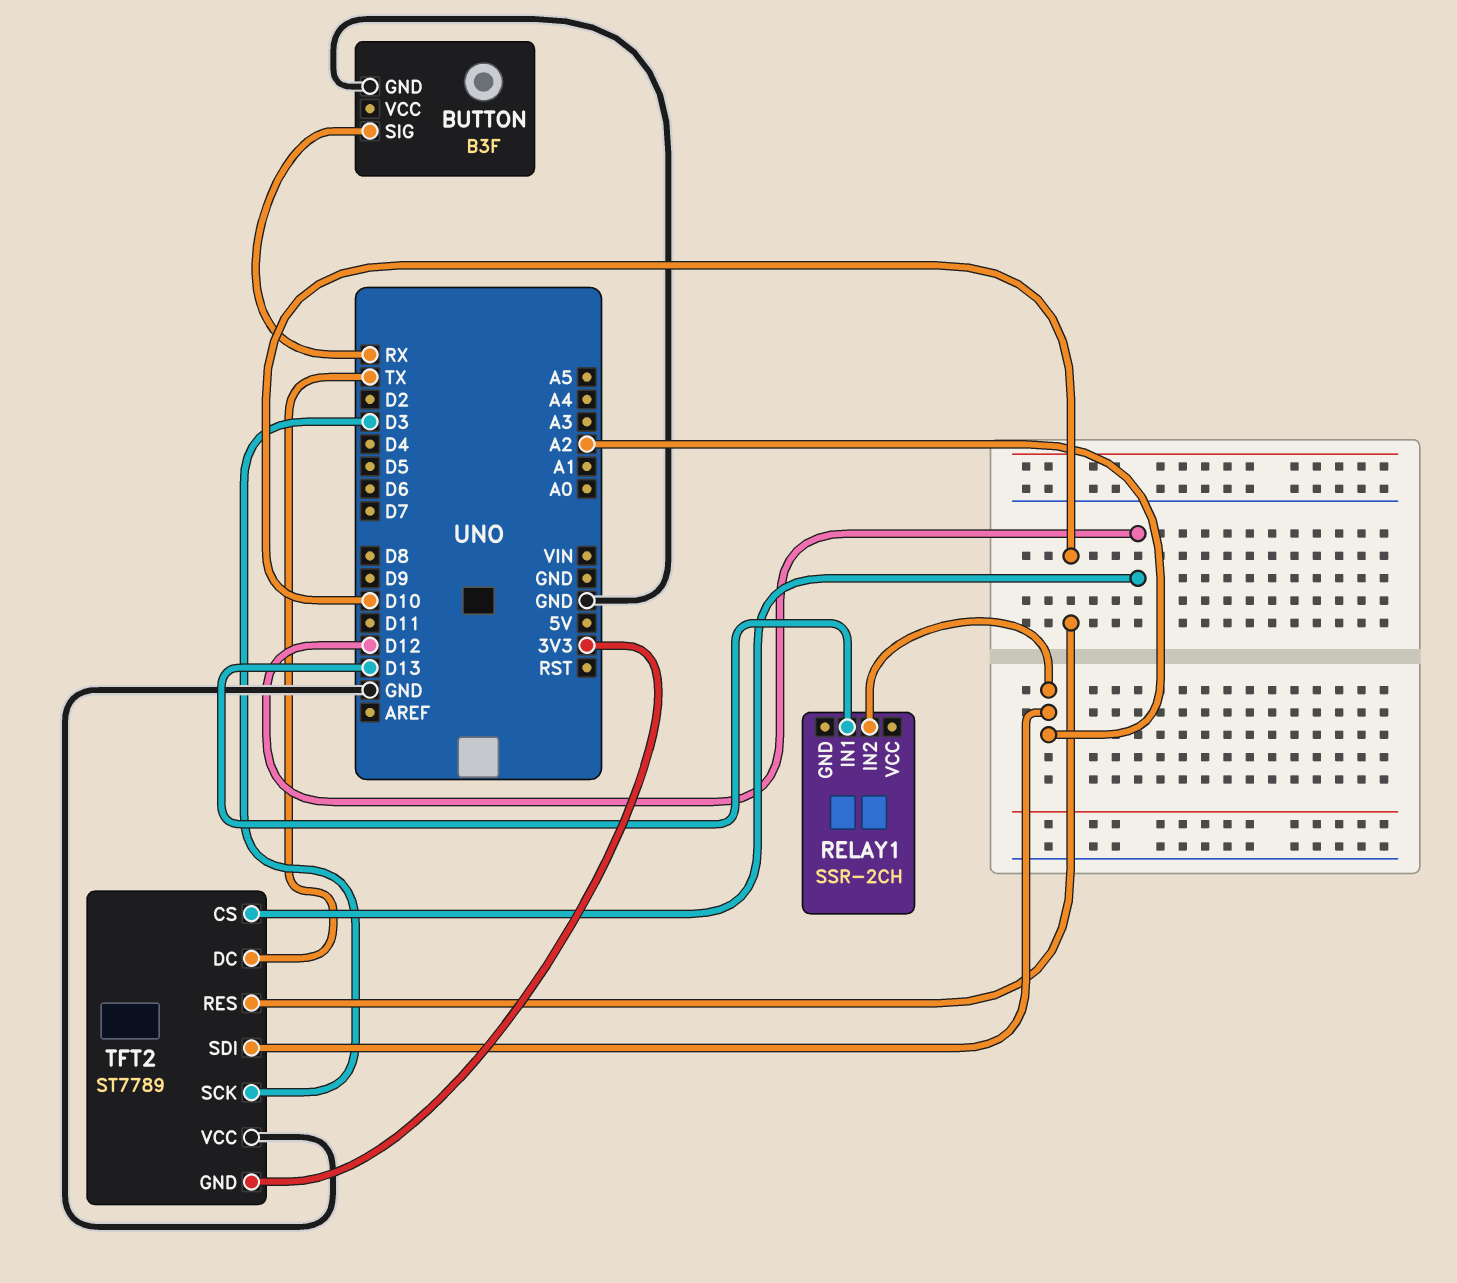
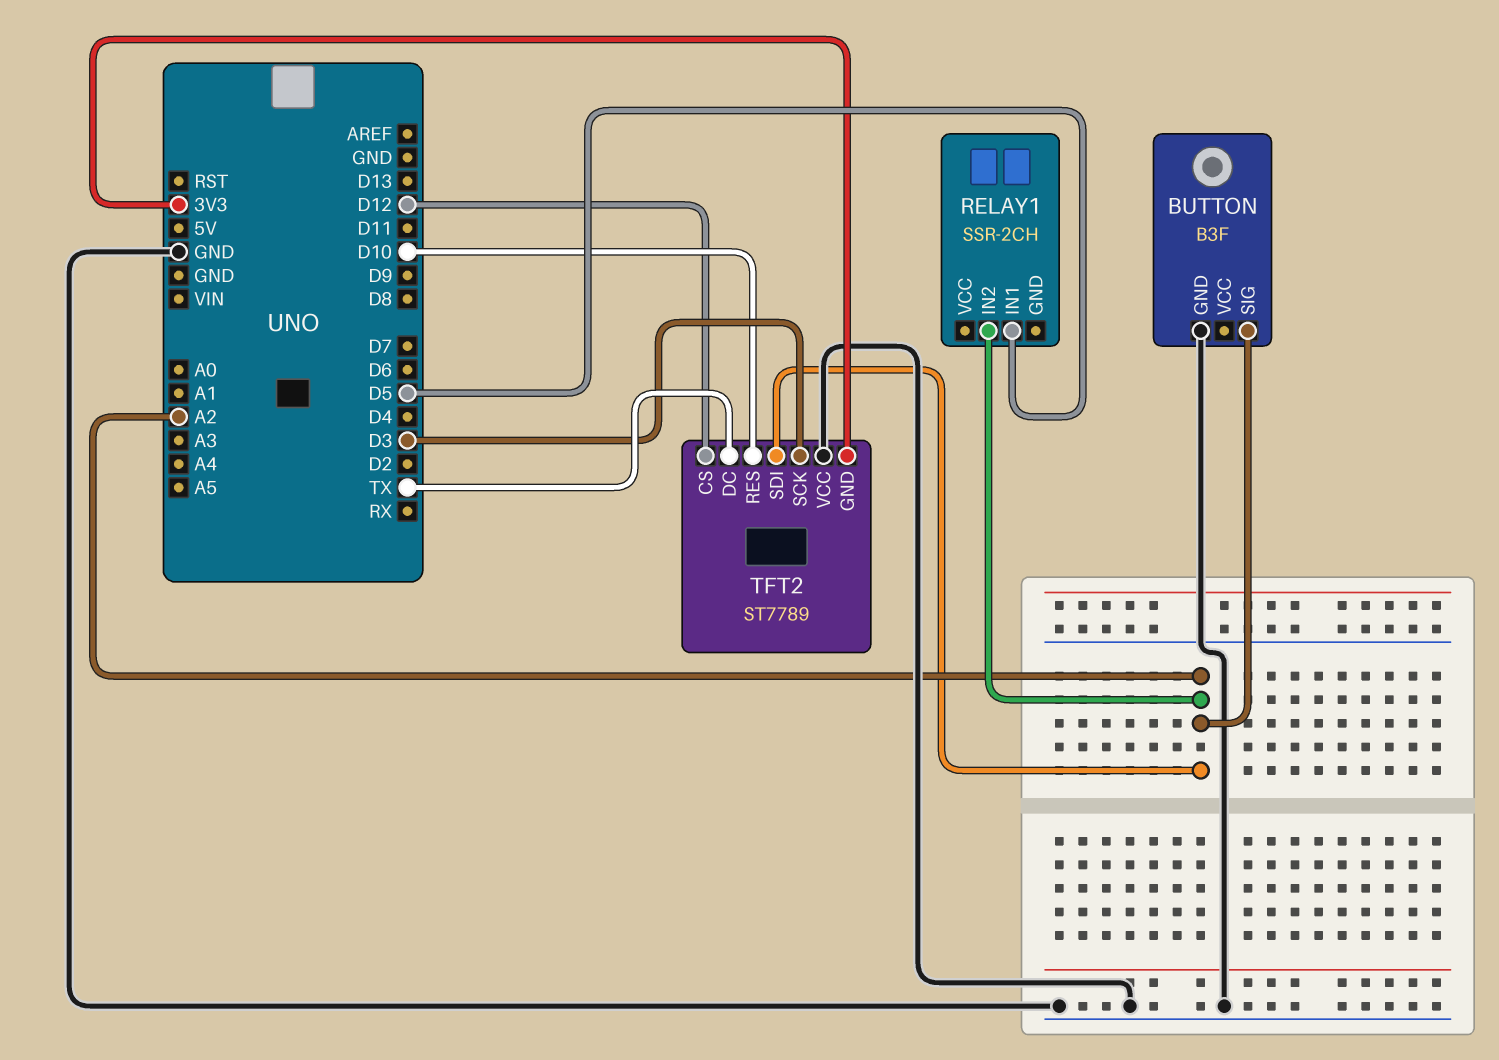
BUTTON pin SIG: RX -> A2
RELAY1 pin IN1: D13 -> D5

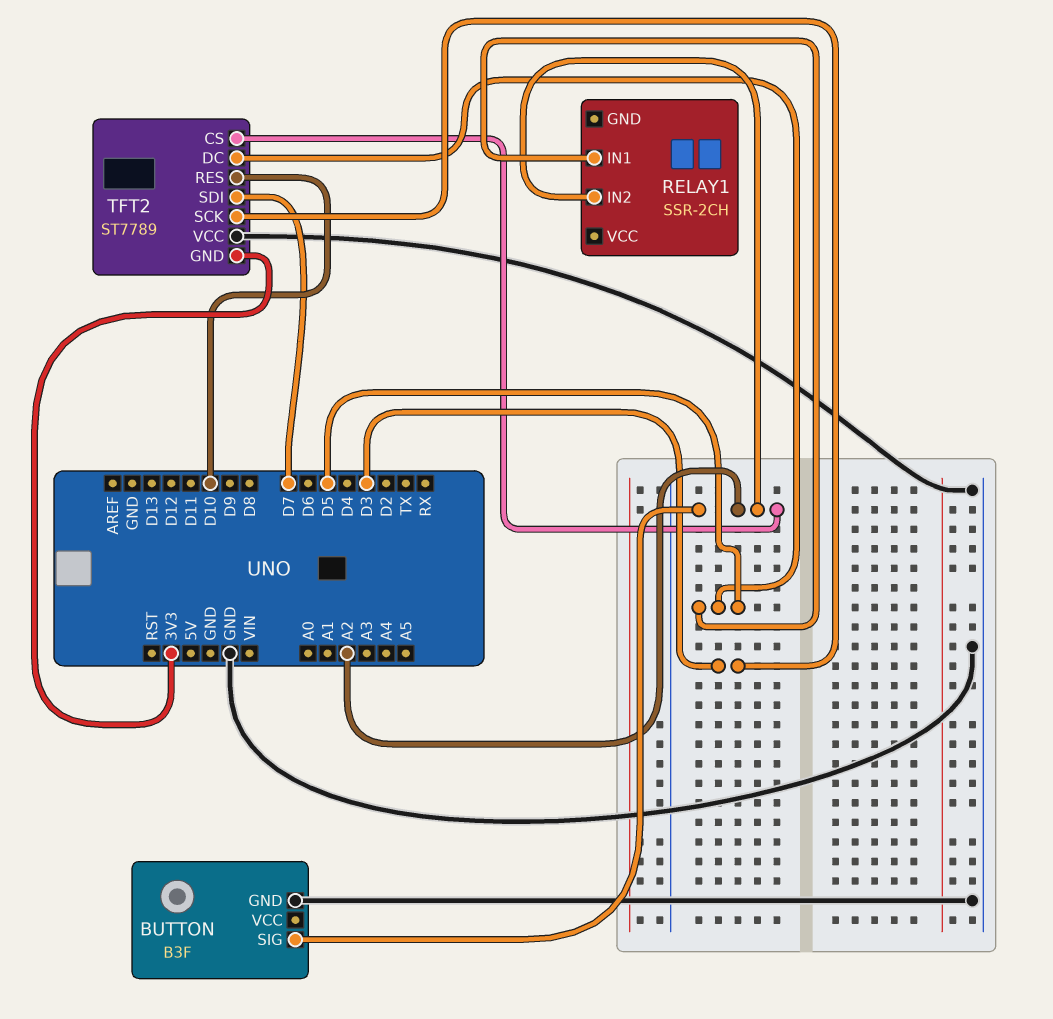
TFT2 pin CS: D12 -> A2
TFT2 pin DC: TX -> D5
TFT2 pin SDI: A2 -> D7

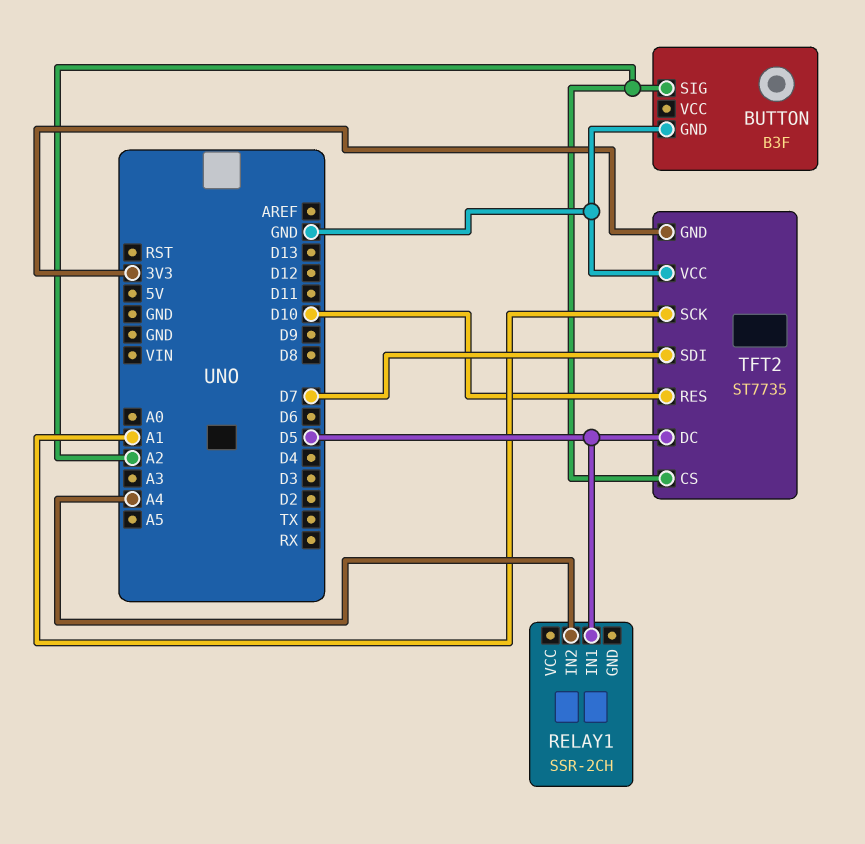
RELAY1 pin IN2: A2 -> A4
TFT2: ST7789 -> ST7735
TFT2 pin SCK: D3 -> A1

